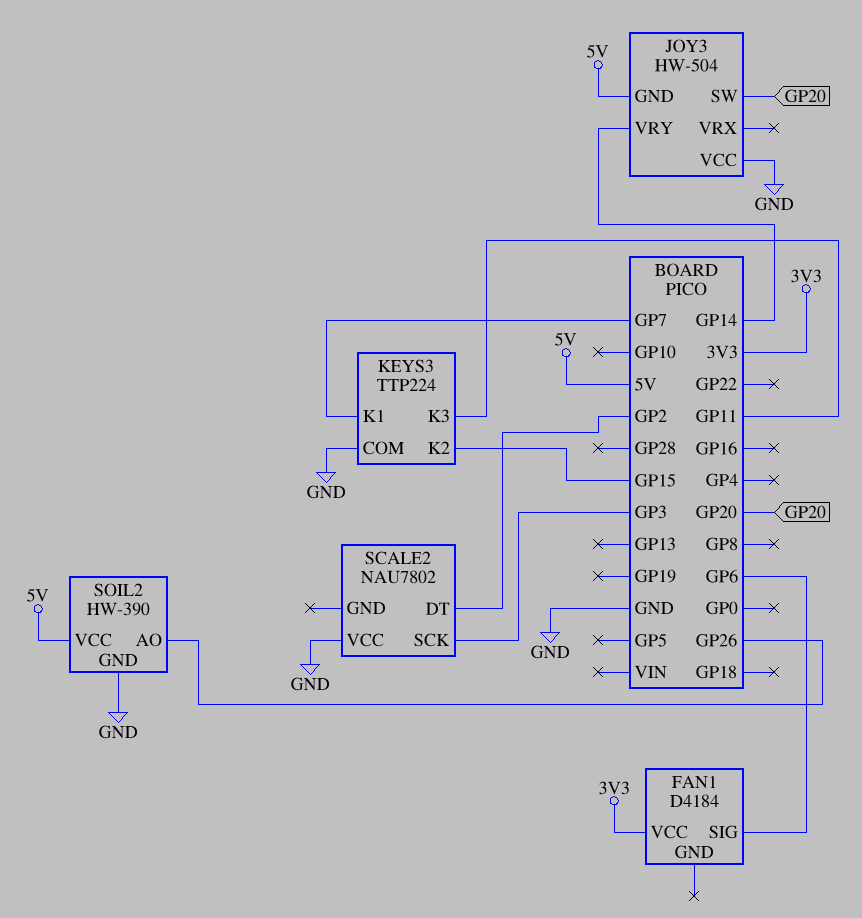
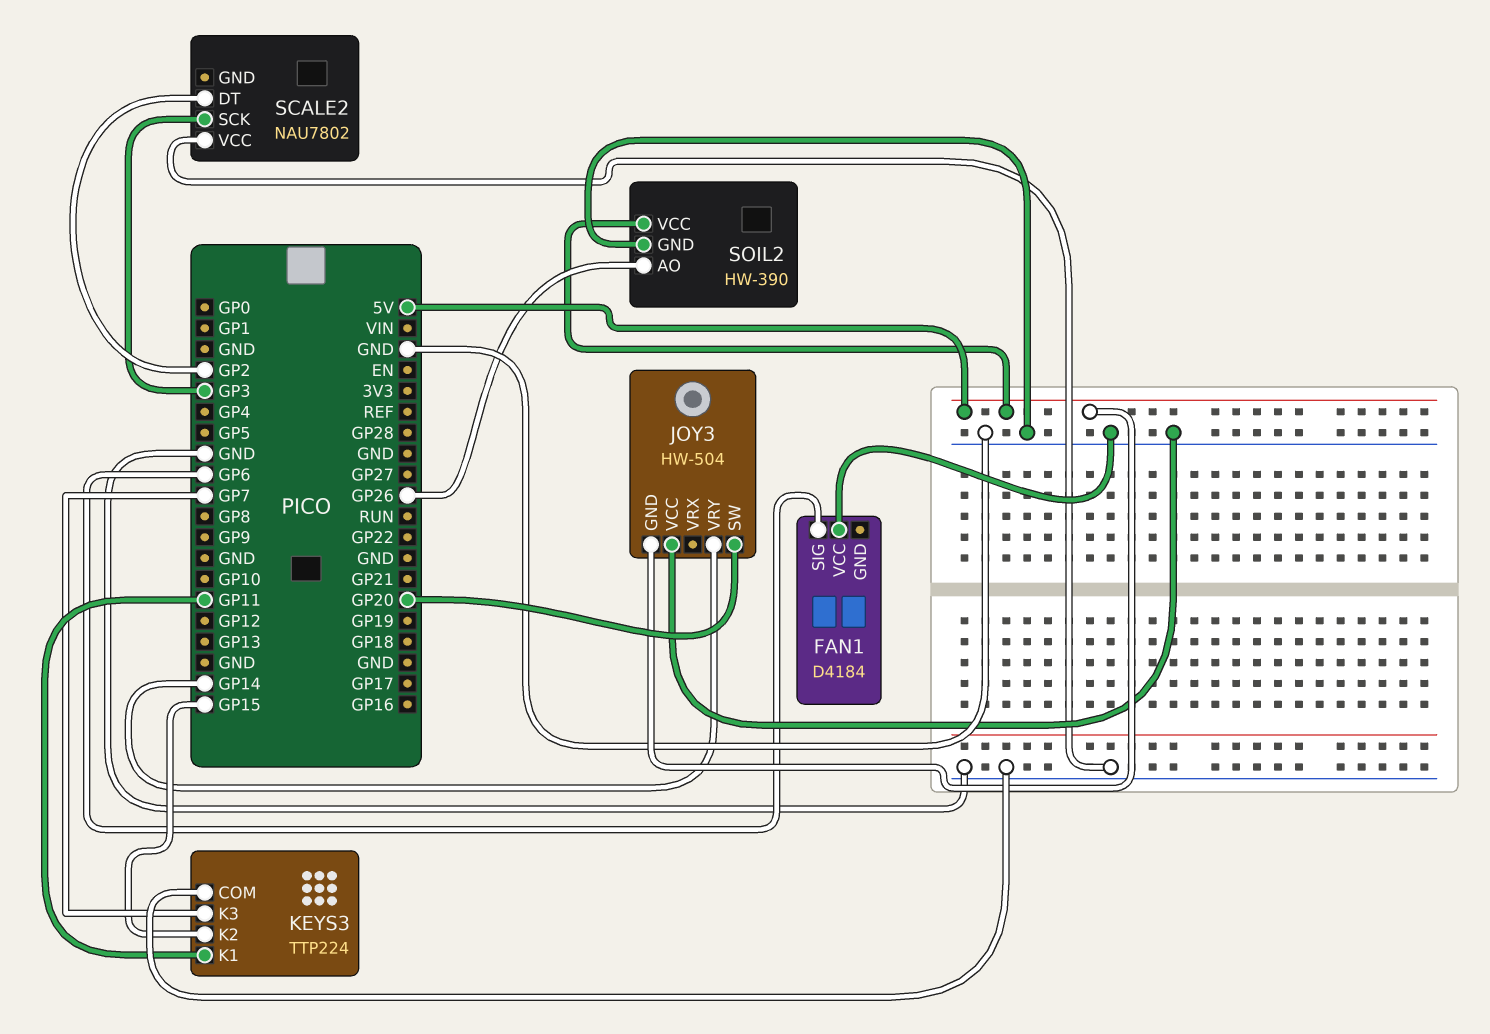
FAN1 pin VCC: 3V3 -> GND
KEYS3 pin K1: GP7 -> GP11
KEYS3 pin K3: GP11 -> GP7

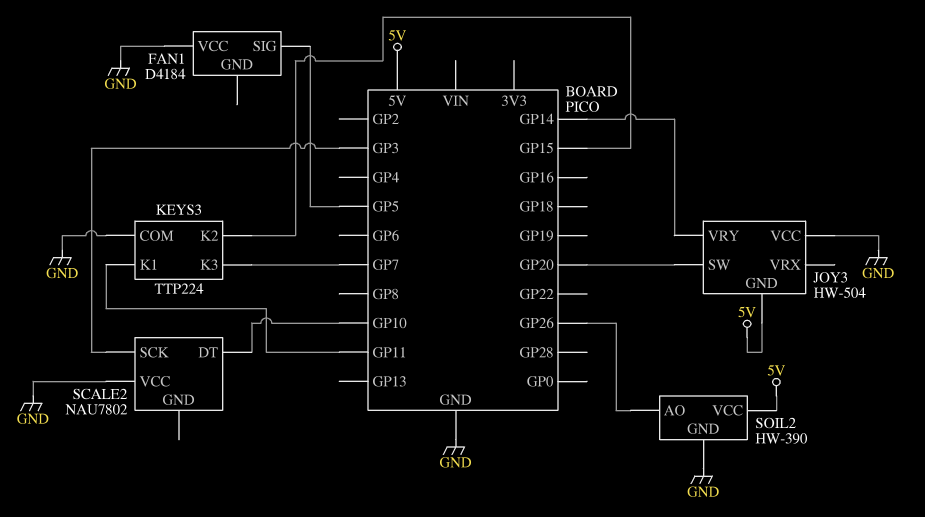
FAN1 pin SIG: GP6 -> GP5
SCALE2 pin DT: GP2 -> GP10

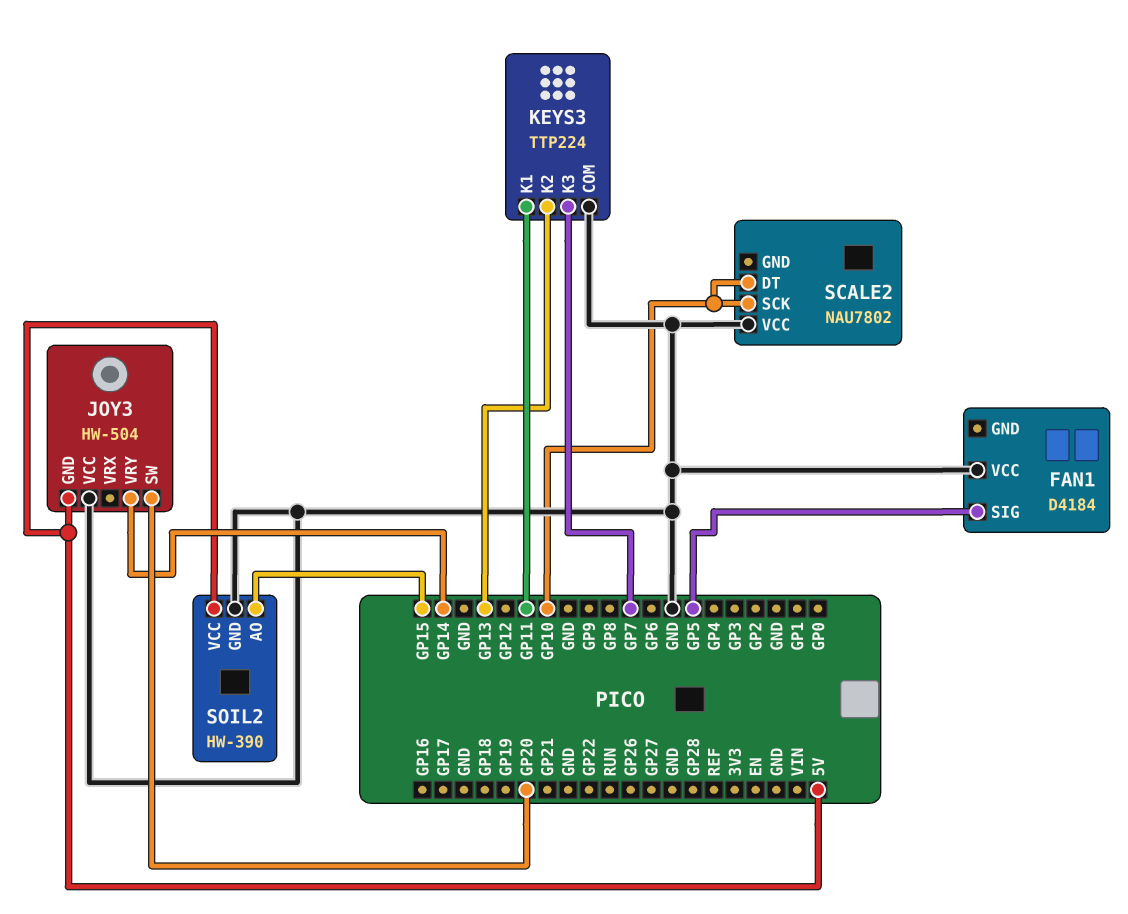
KEYS3 pin K2: GP15 -> GP13
SCALE2 pin SCK: GP3 -> GP10
SOIL2 pin AO: GP26 -> GP15

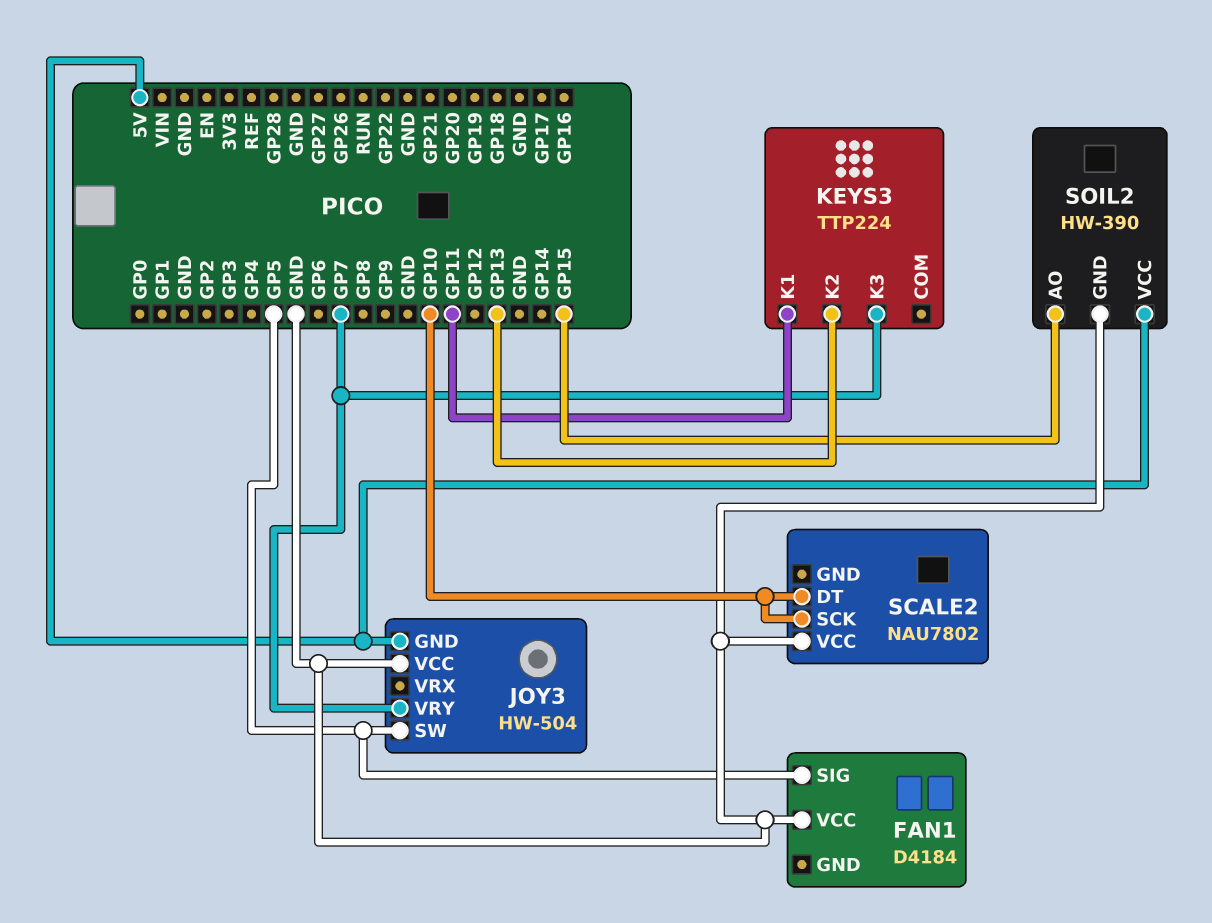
JOY3 pin SW: GP20 -> GP5
JOY3 pin VRY: GP14 -> GP7
KEYS3 pin COM: GND -> none

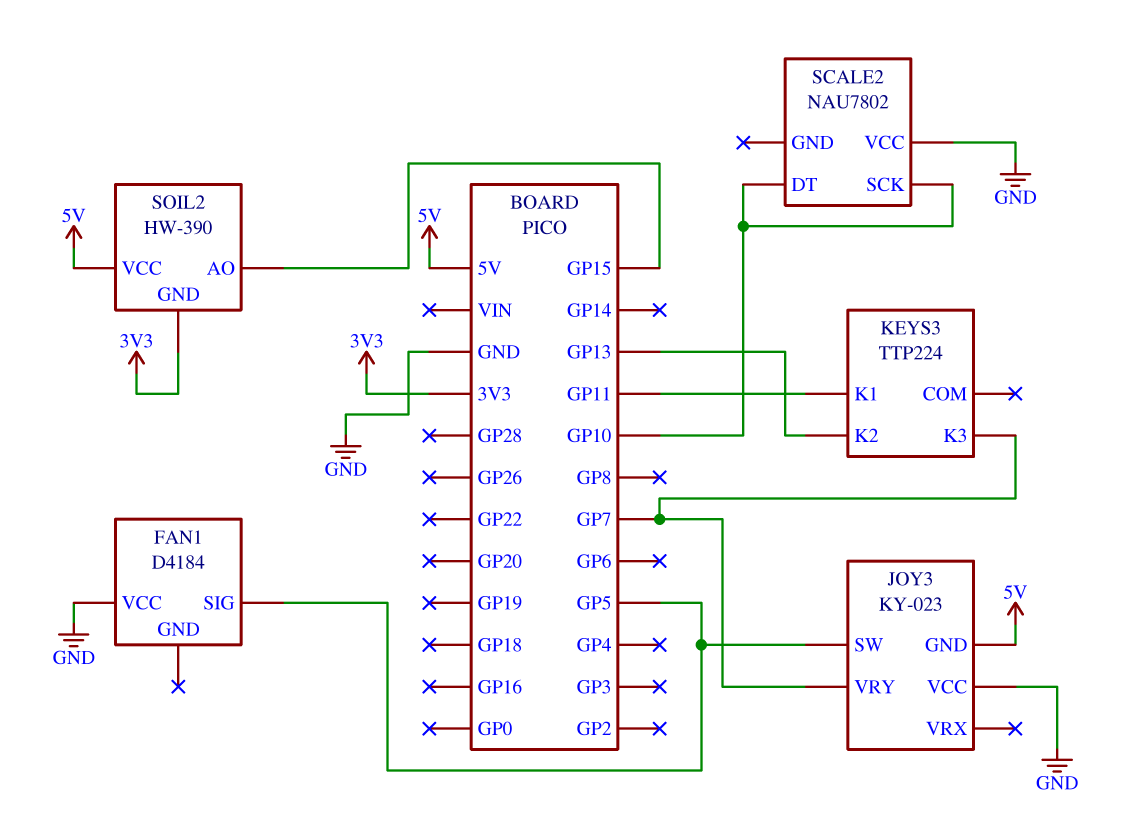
JOY3: HW-504 -> KY-023
SOIL2 pin GND: GND -> 3V3

